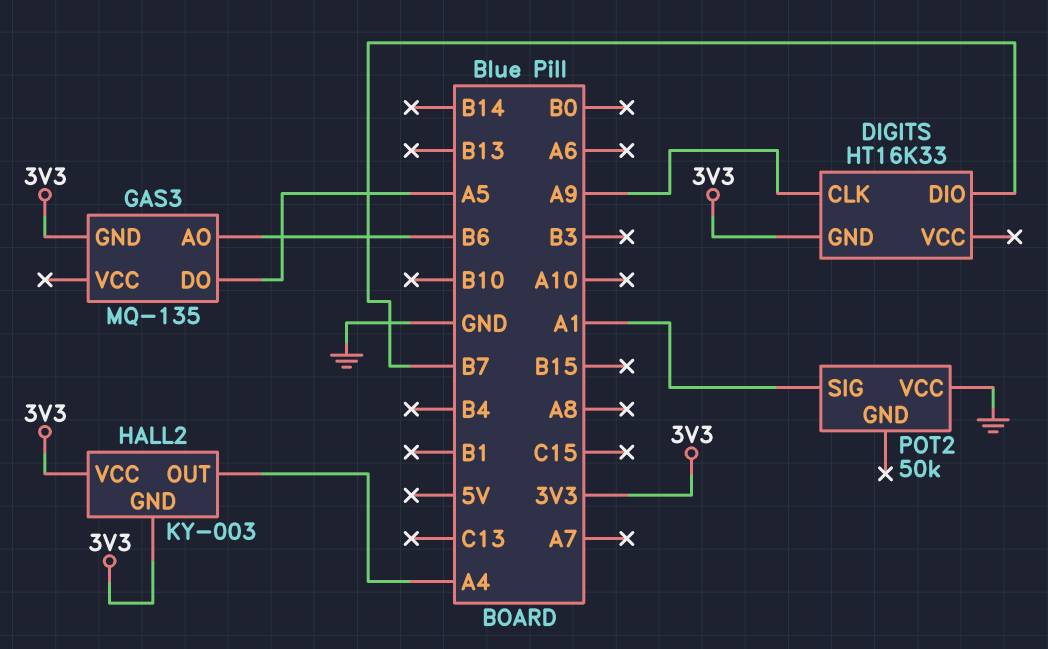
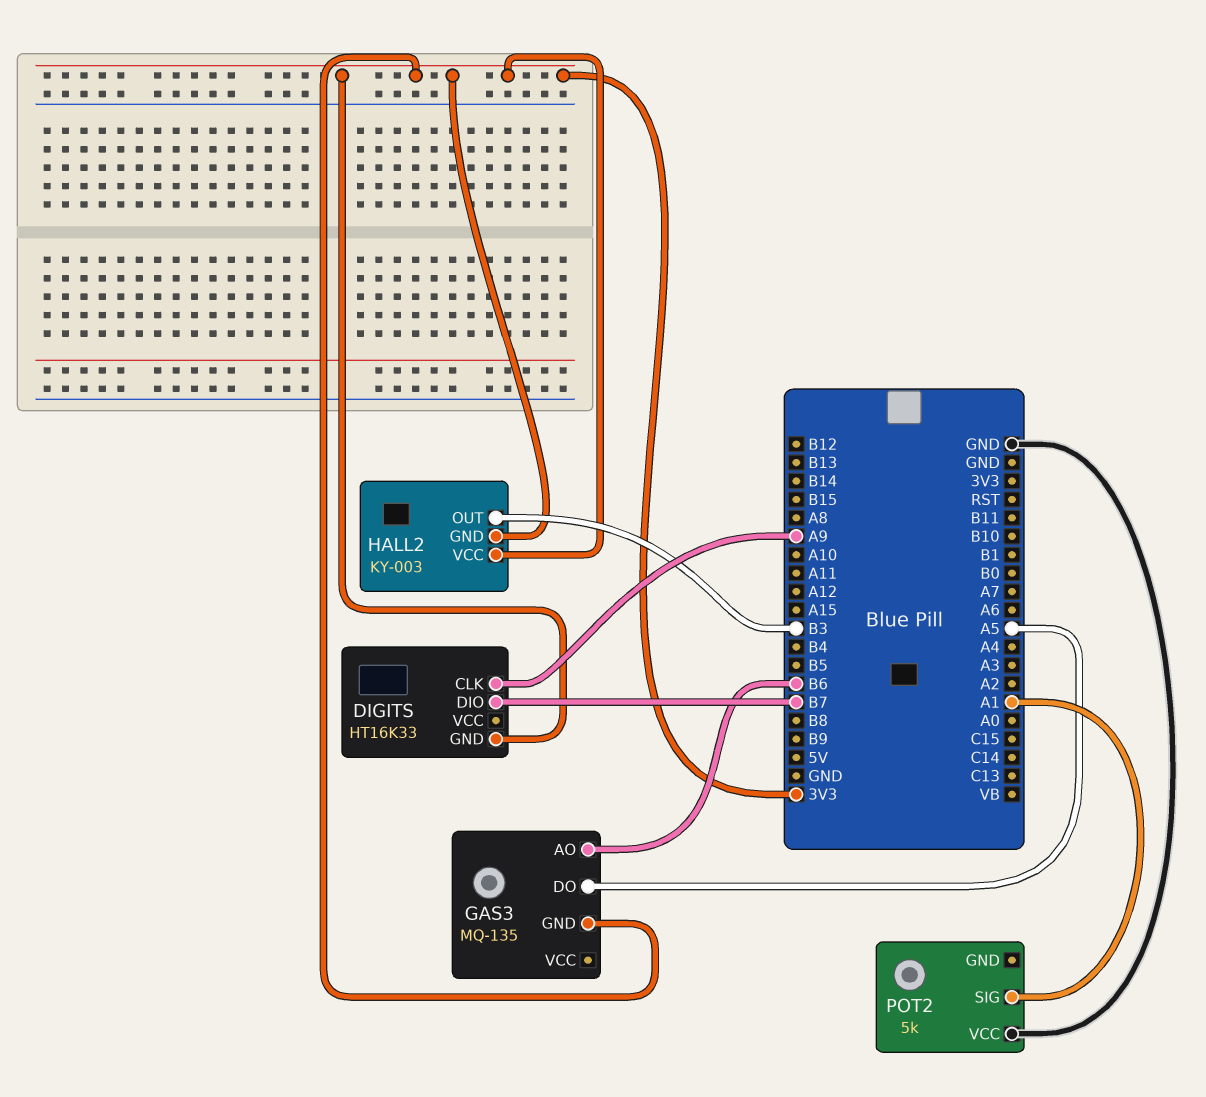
HALL2 pin OUT: A4 -> B3
POT2: 50k -> 5k

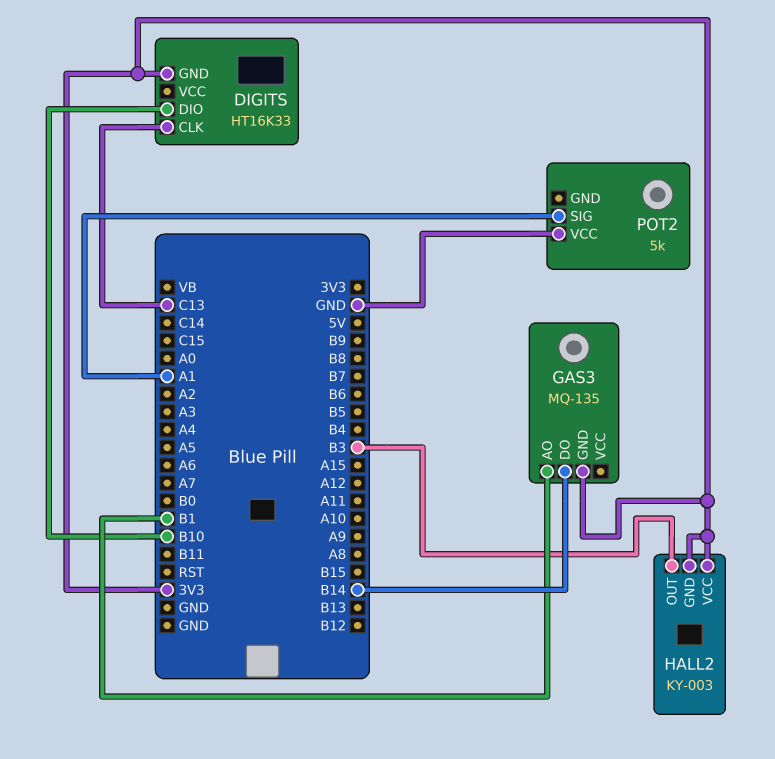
DIGITS pin CLK: A9 -> C13
DIGITS pin DIO: B7 -> B10
GAS3 pin AO: B6 -> B1
GAS3 pin DO: A5 -> B14

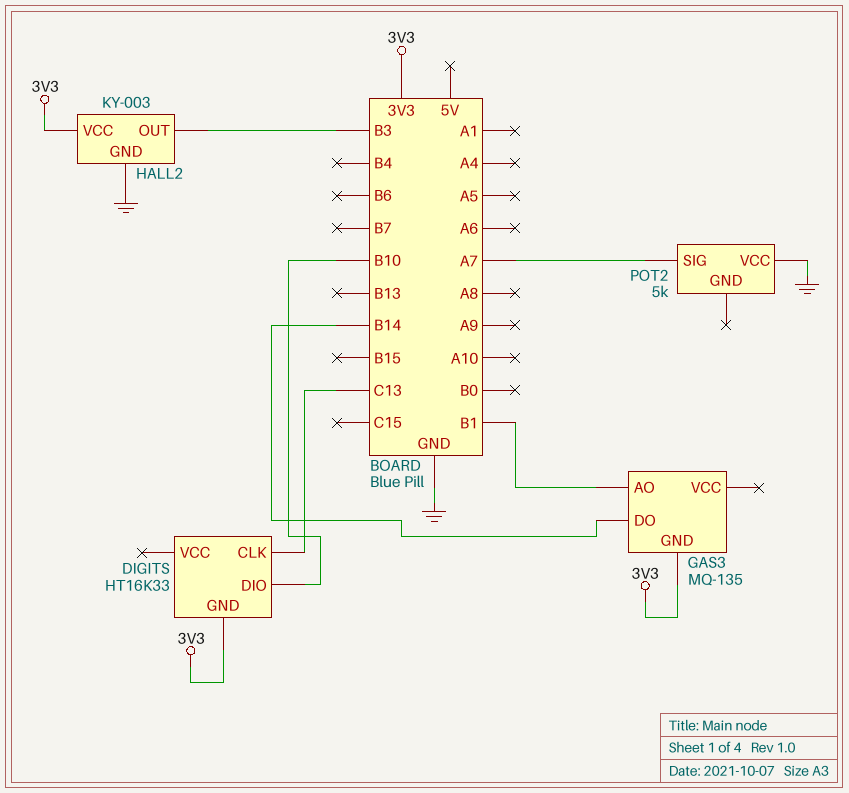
HALL2 pin GND: 3V3 -> GND
POT2 pin SIG: A1 -> A7

